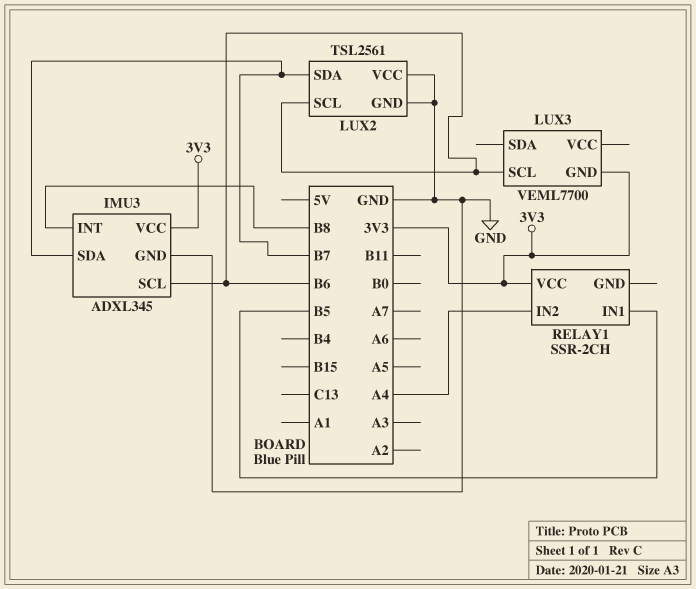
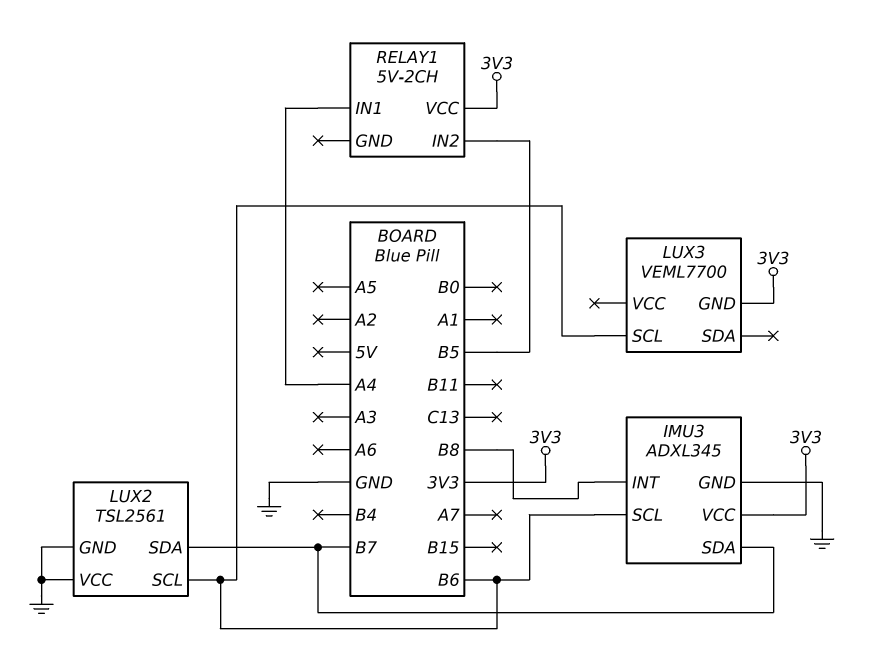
RELAY1: SSR-2CH -> 5V-2CH
RELAY1 pin IN1: B5 -> A4
RELAY1 pin IN2: A4 -> B5

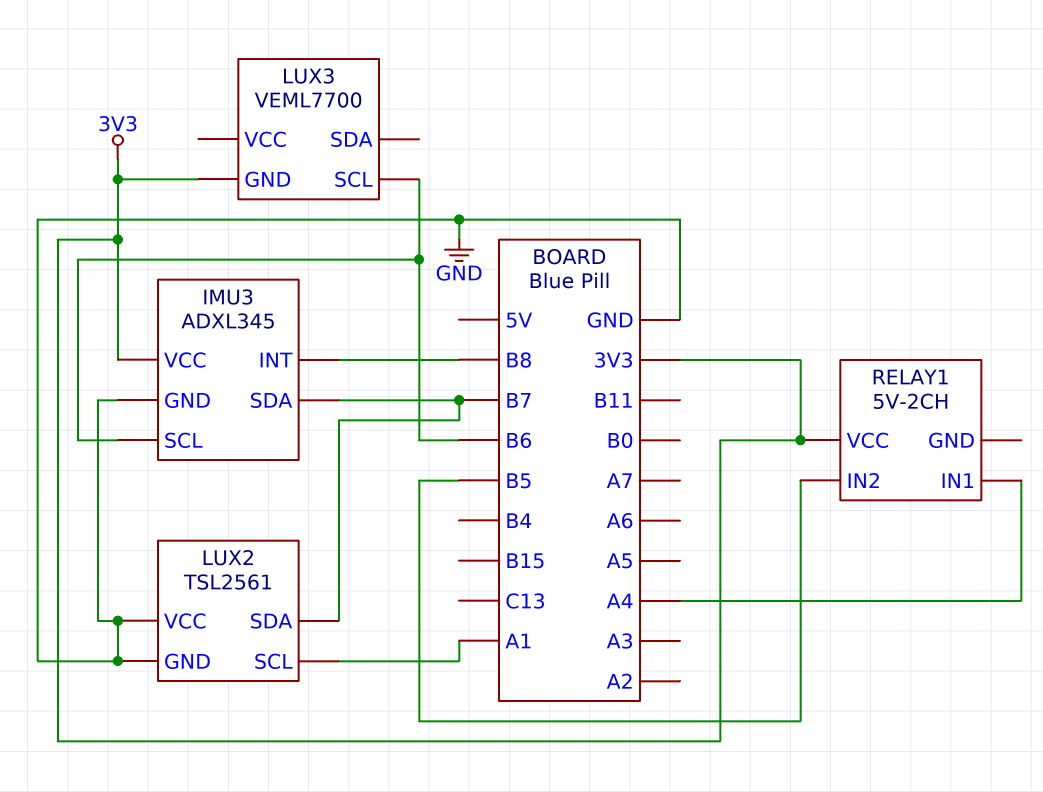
LUX2 pin SCL: B6 -> A1

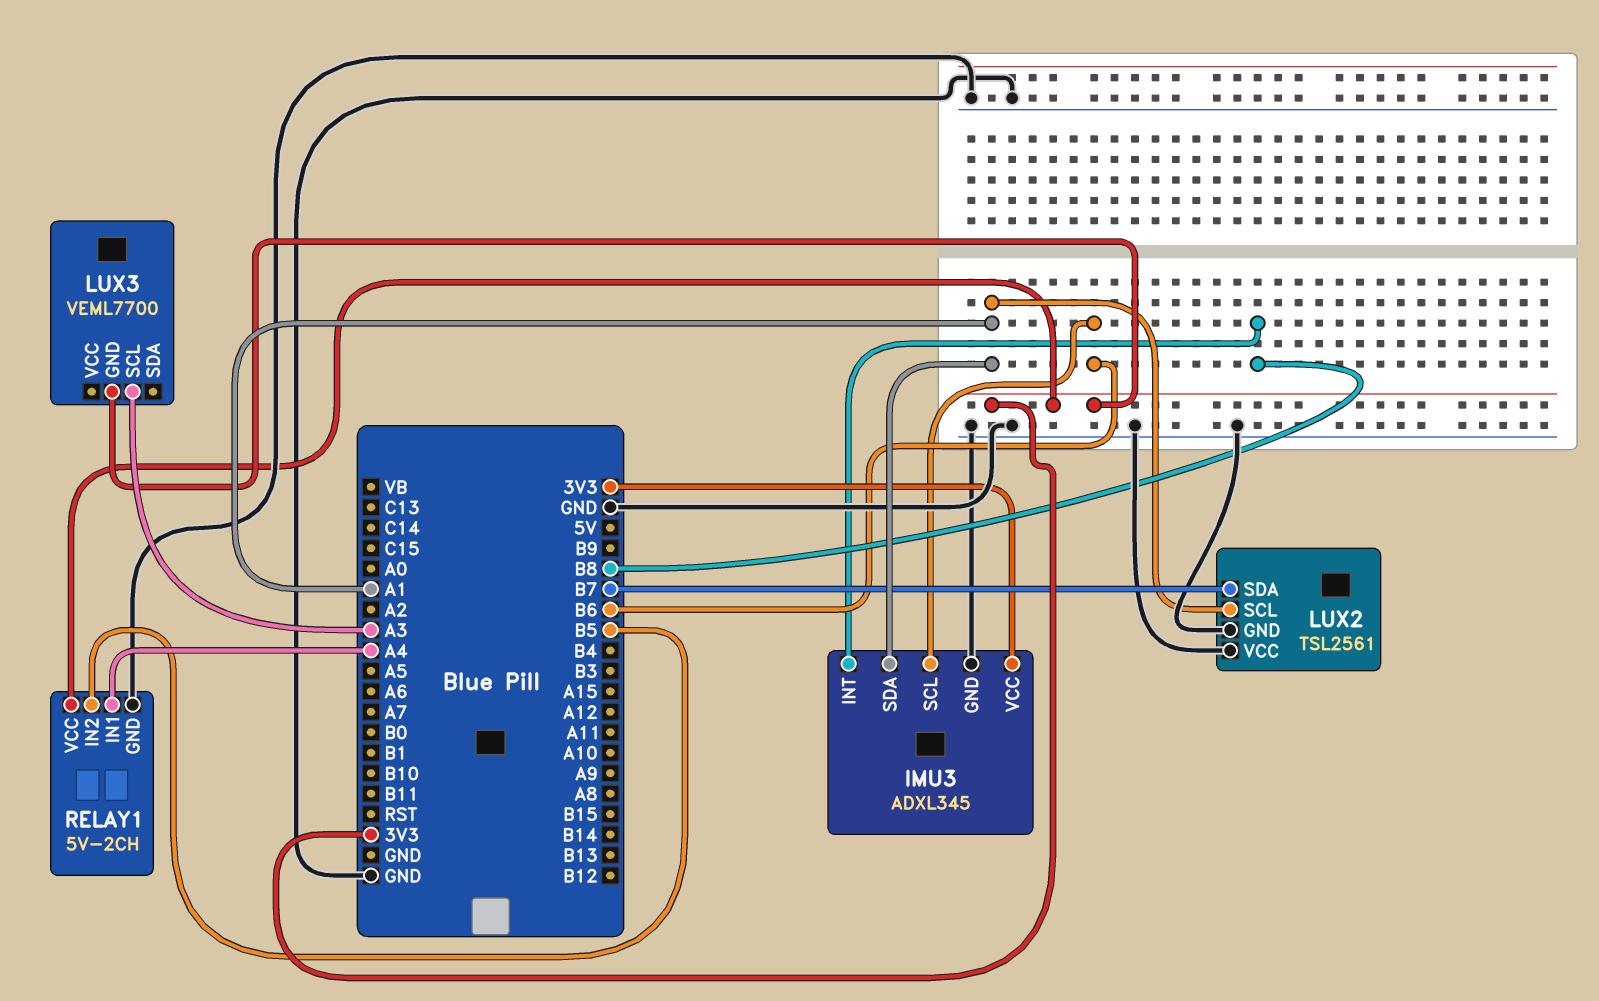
IMU3 pin SDA: B7 -> A1
LUX3 pin SCL: B6 -> A3
RELAY1 pin GND: none -> GND

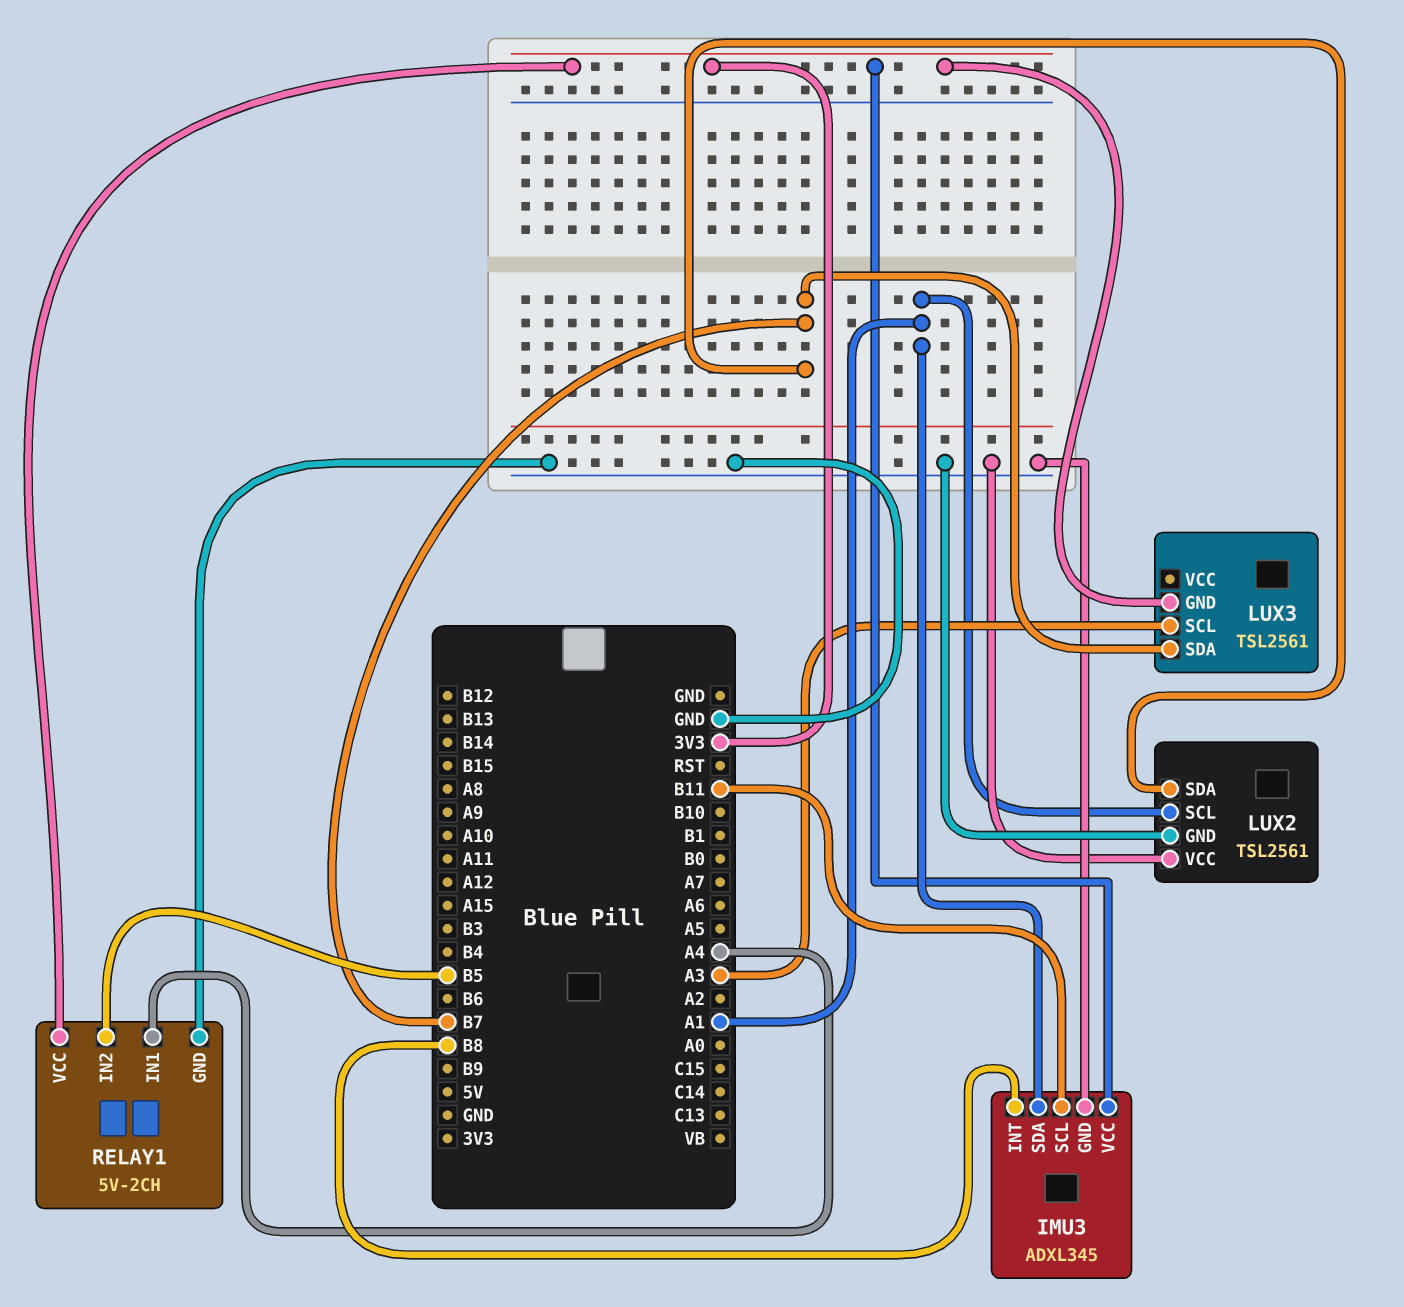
IMU3 pin SCL: B6 -> B11
LUX3: VEML7700 -> TSL2561
LUX3 pin SDA: none -> B7

